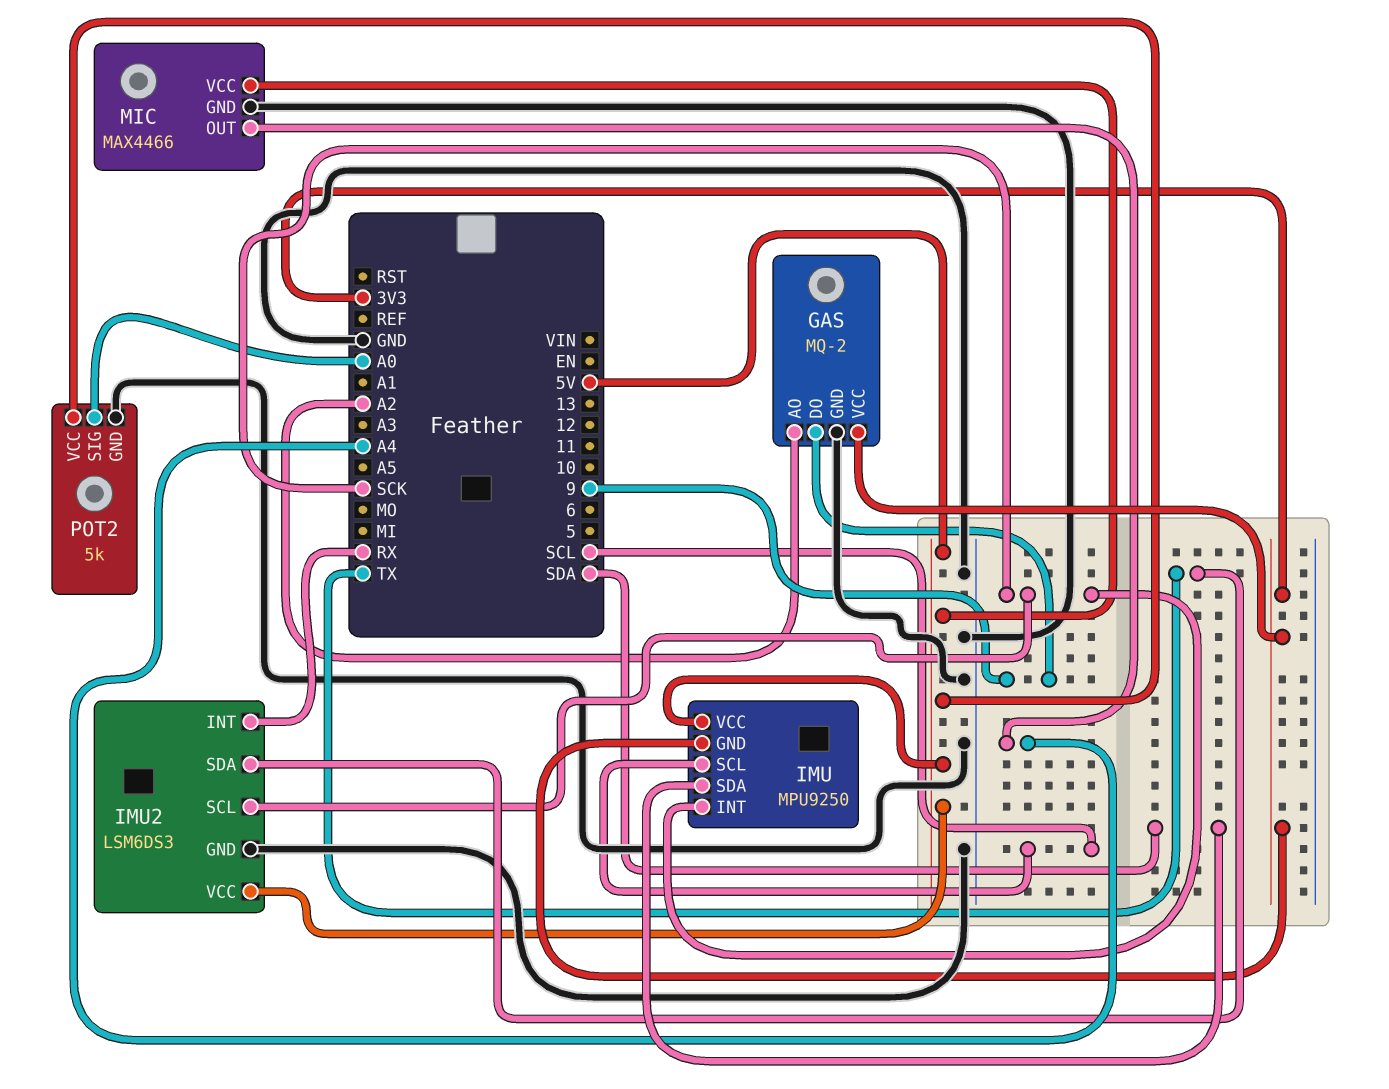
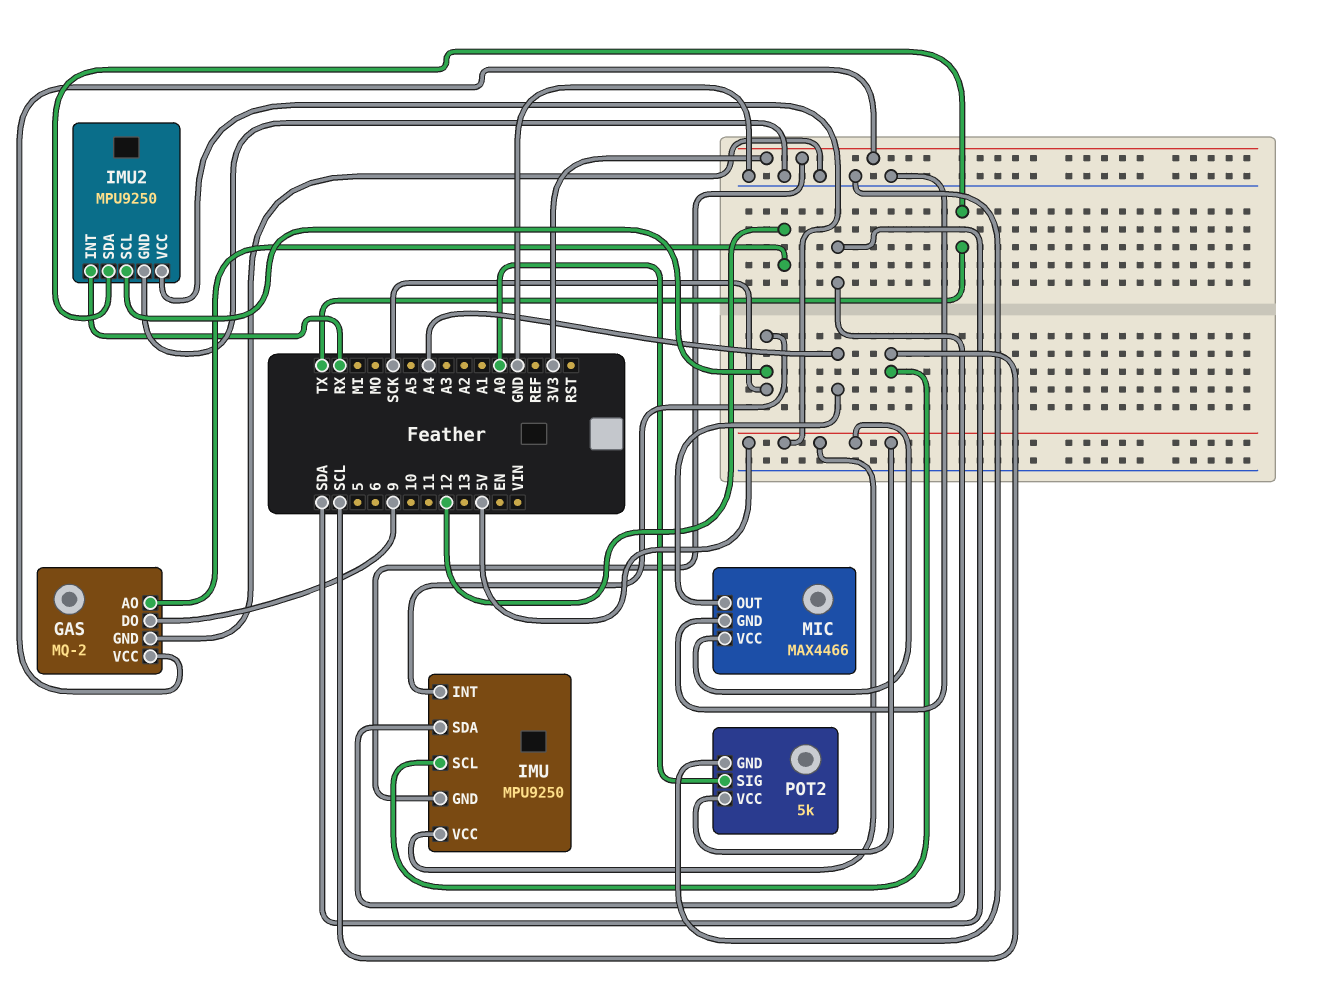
GAS pin AO: A2 -> 12
IMU2: LSM6DS3 -> MPU9250

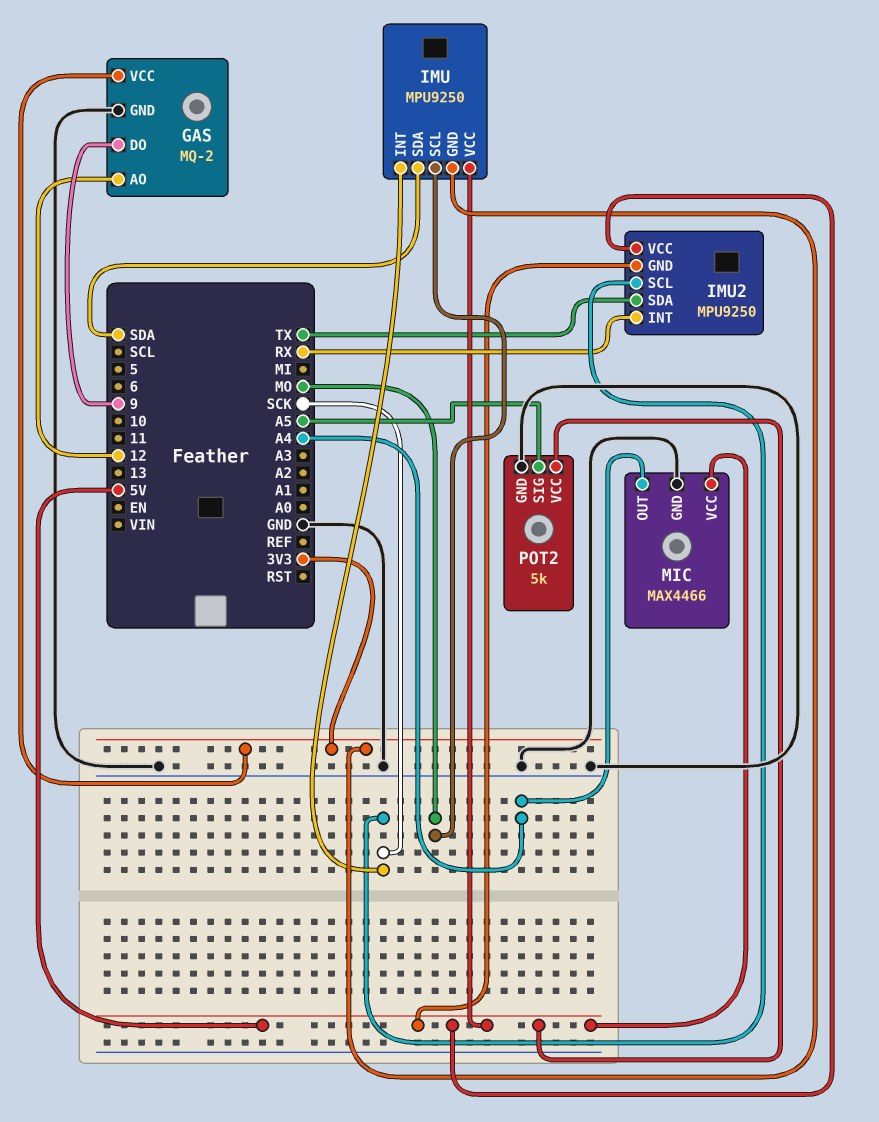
IMU pin SCL: SCL -> MO
IMU2 pin GND: GND -> 5V
POT2 pin SIG: A0 -> A5

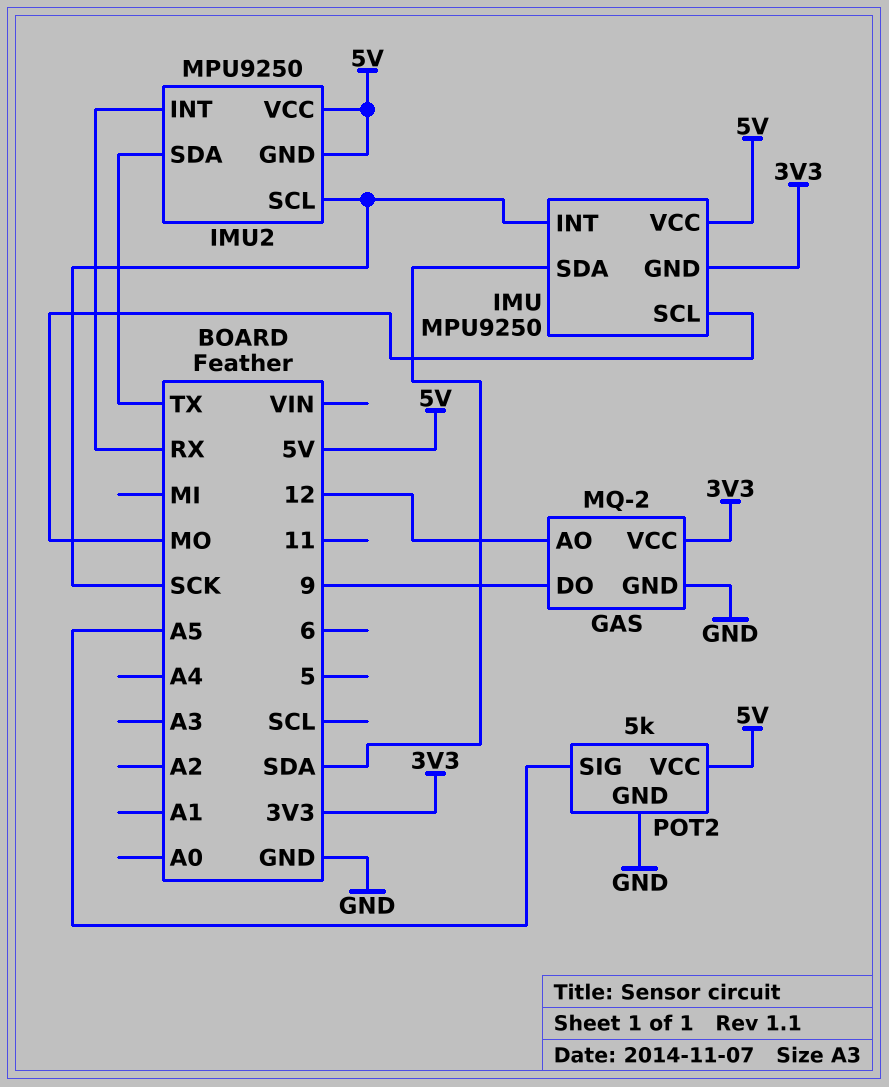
MIC: MAX4466 -> none
MIC pin GND: GND -> none
MIC pin OUT: A4 -> none
MIC pin VCC: 5V -> none

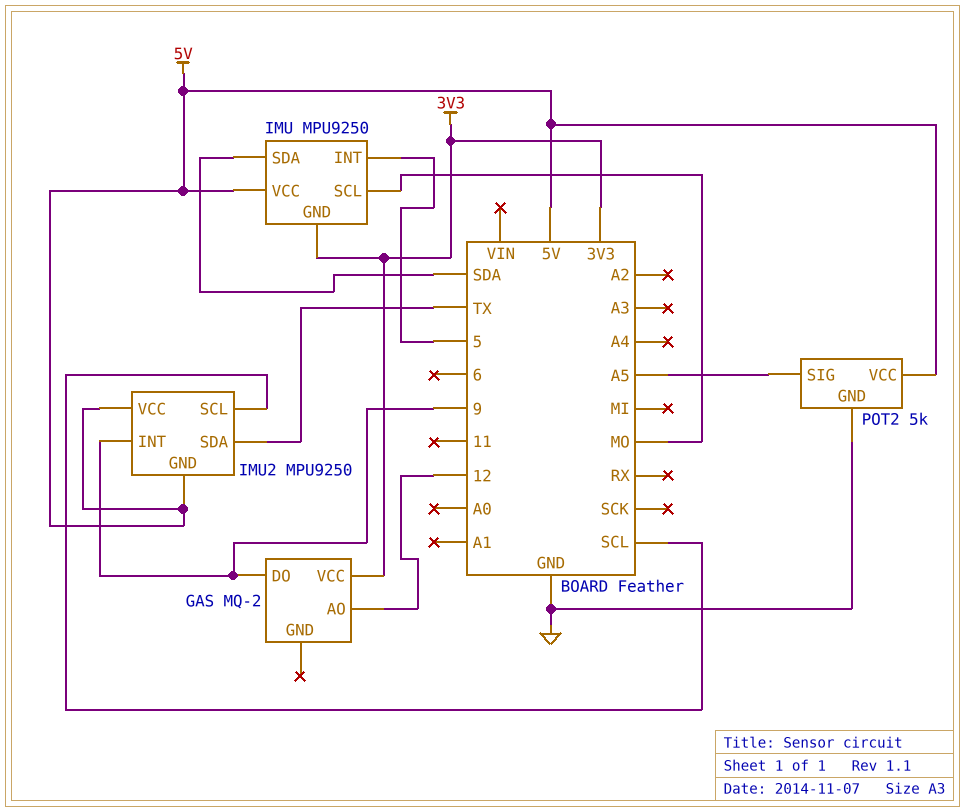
GAS pin GND: GND -> none
IMU pin INT: SCK -> 5
IMU2 pin INT: RX -> 9
IMU2 pin SCL: SCK -> SCL

